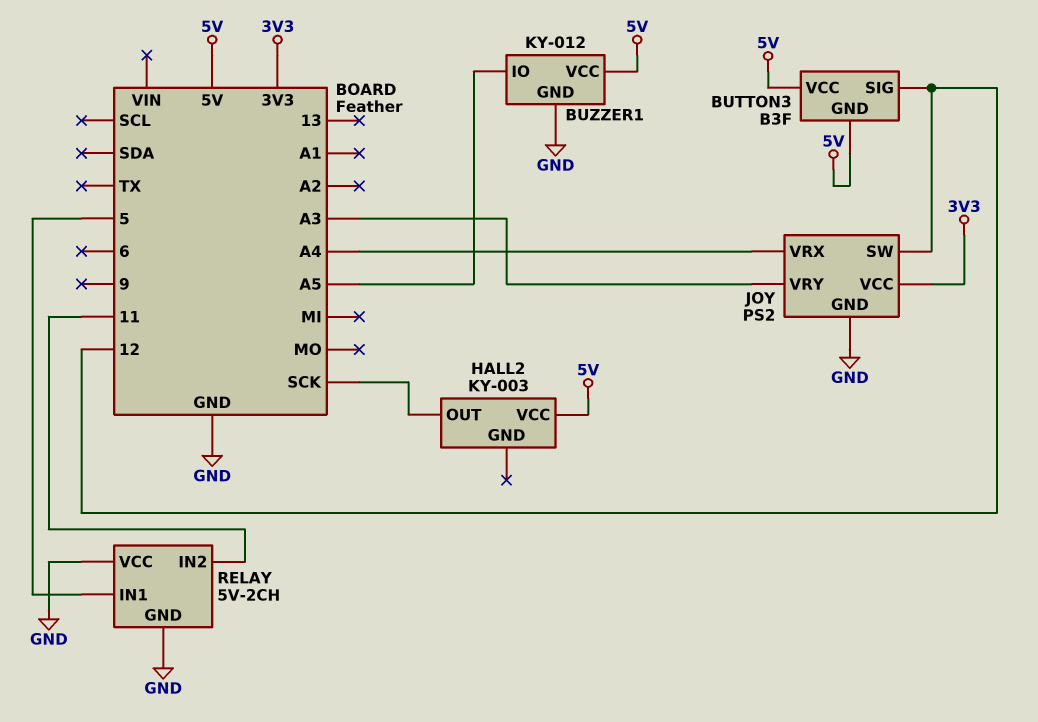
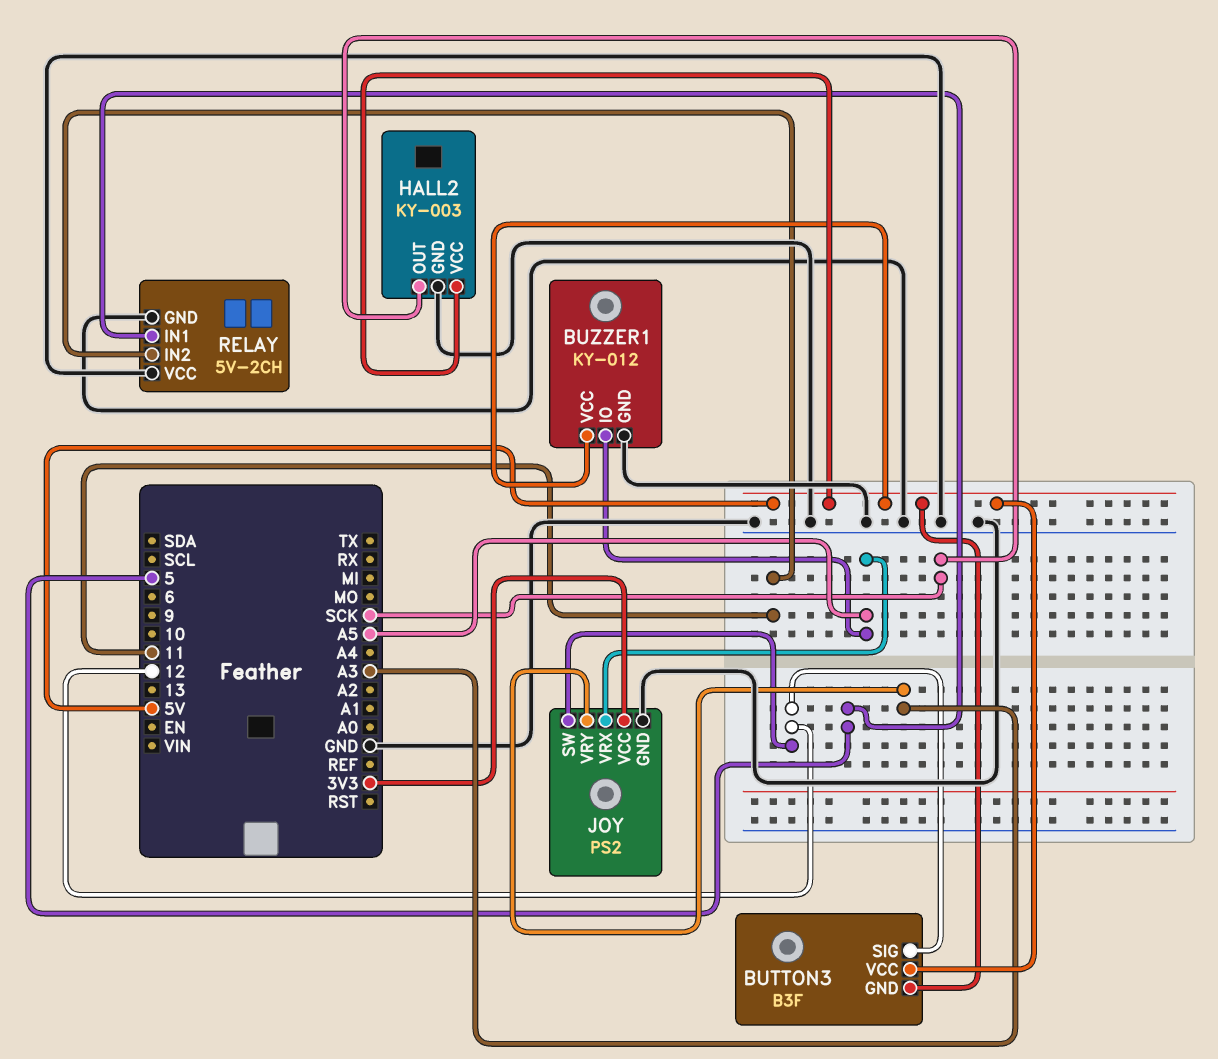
HALL2 pin GND: none -> GND
JOY pin VRX: A4 -> A5

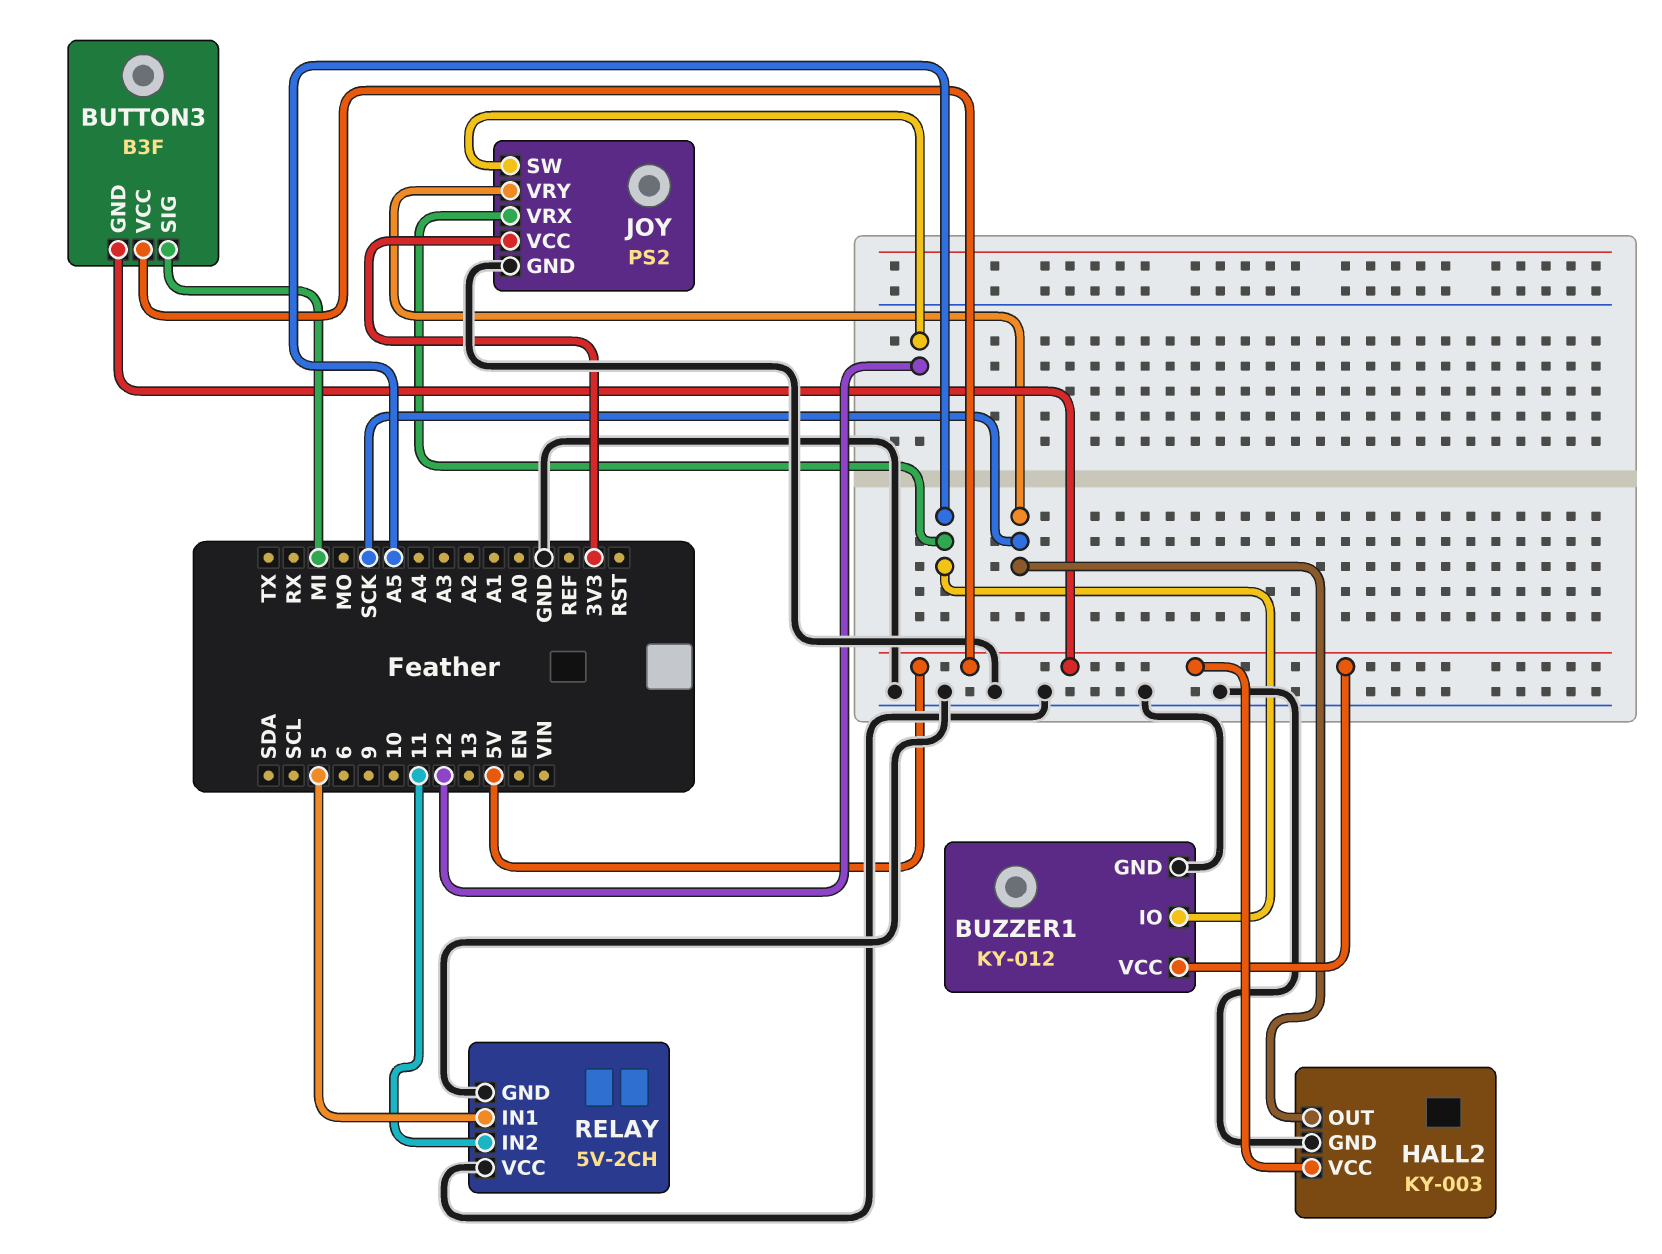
BUTTON3 pin SIG: 12 -> MI
JOY pin VRY: A3 -> SCK

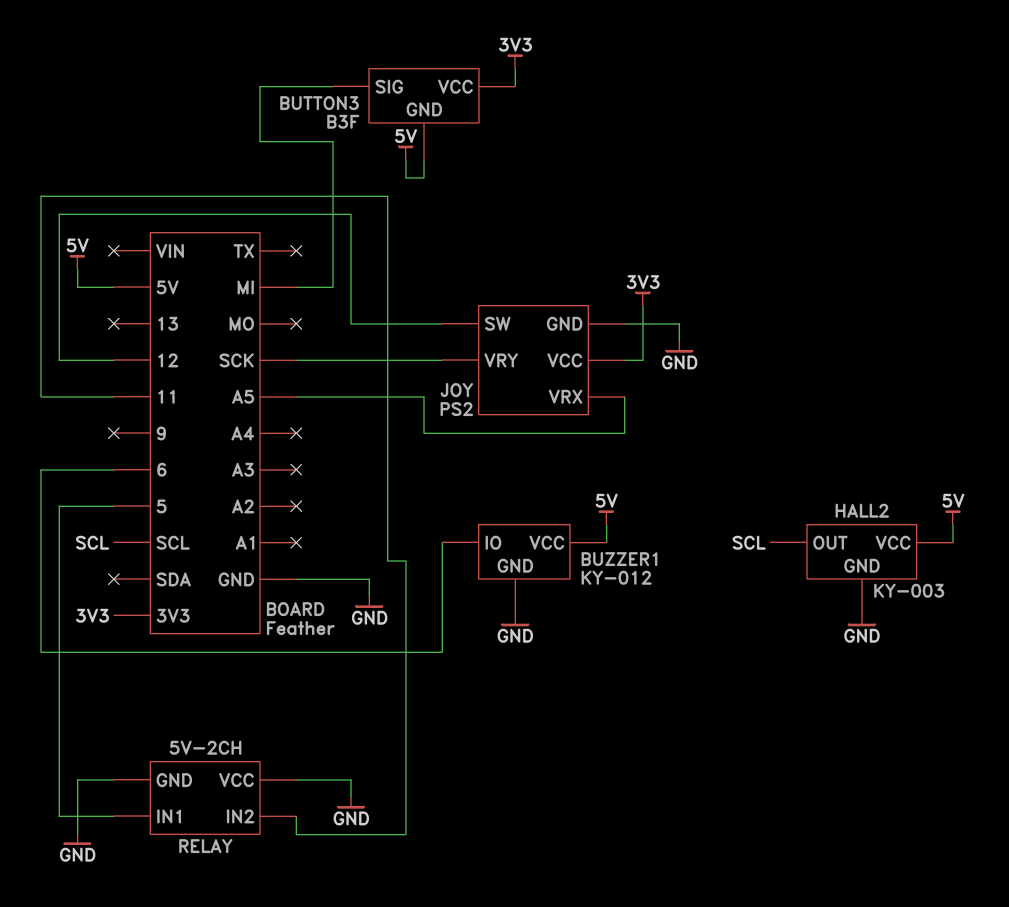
BUTTON3 pin VCC: 5V -> 3V3
BUZZER1 pin IO: A5 -> 6
HALL2 pin OUT: SCK -> SCL

